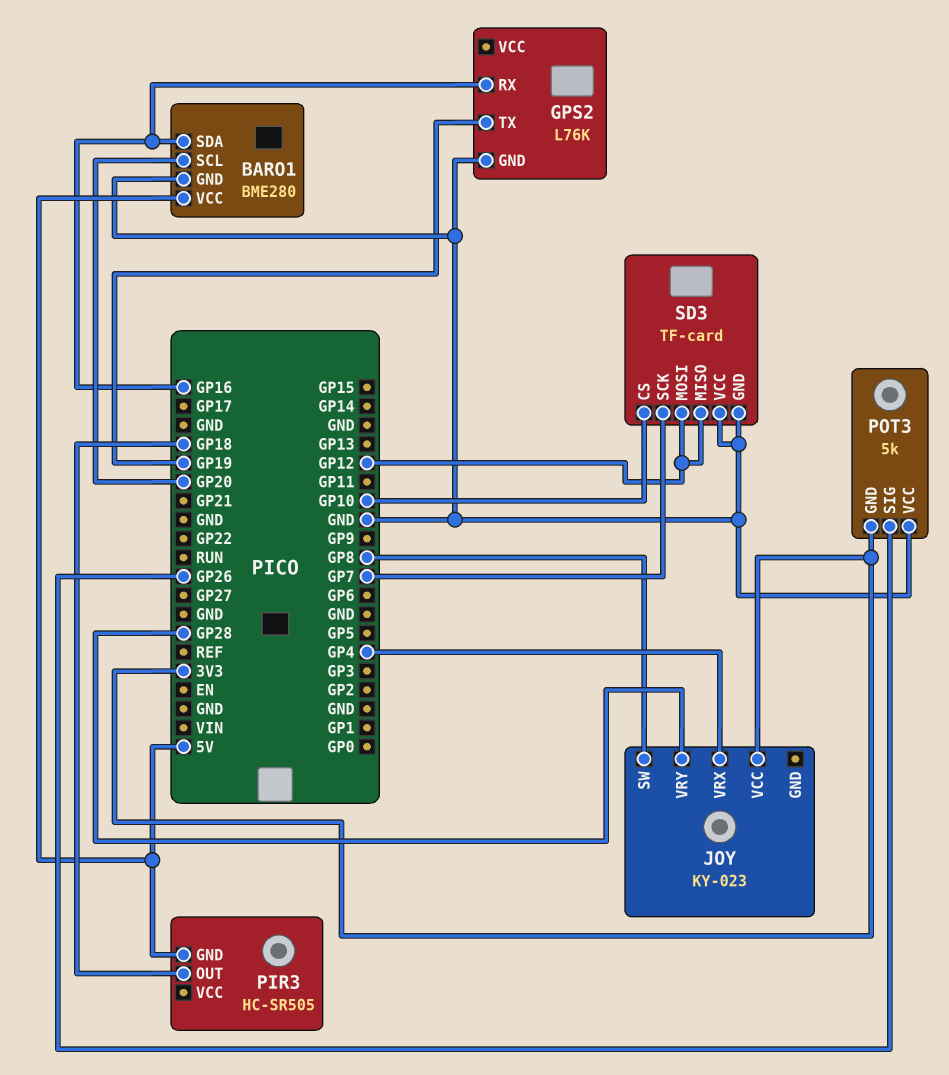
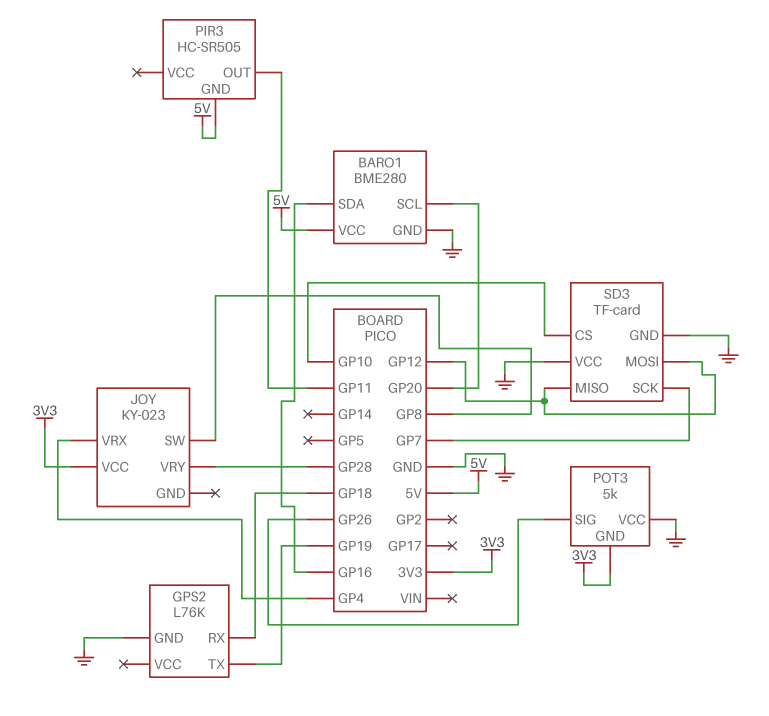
GPS2 pin RX: GP16 -> GP18
PIR3 pin OUT: GP18 -> GP11

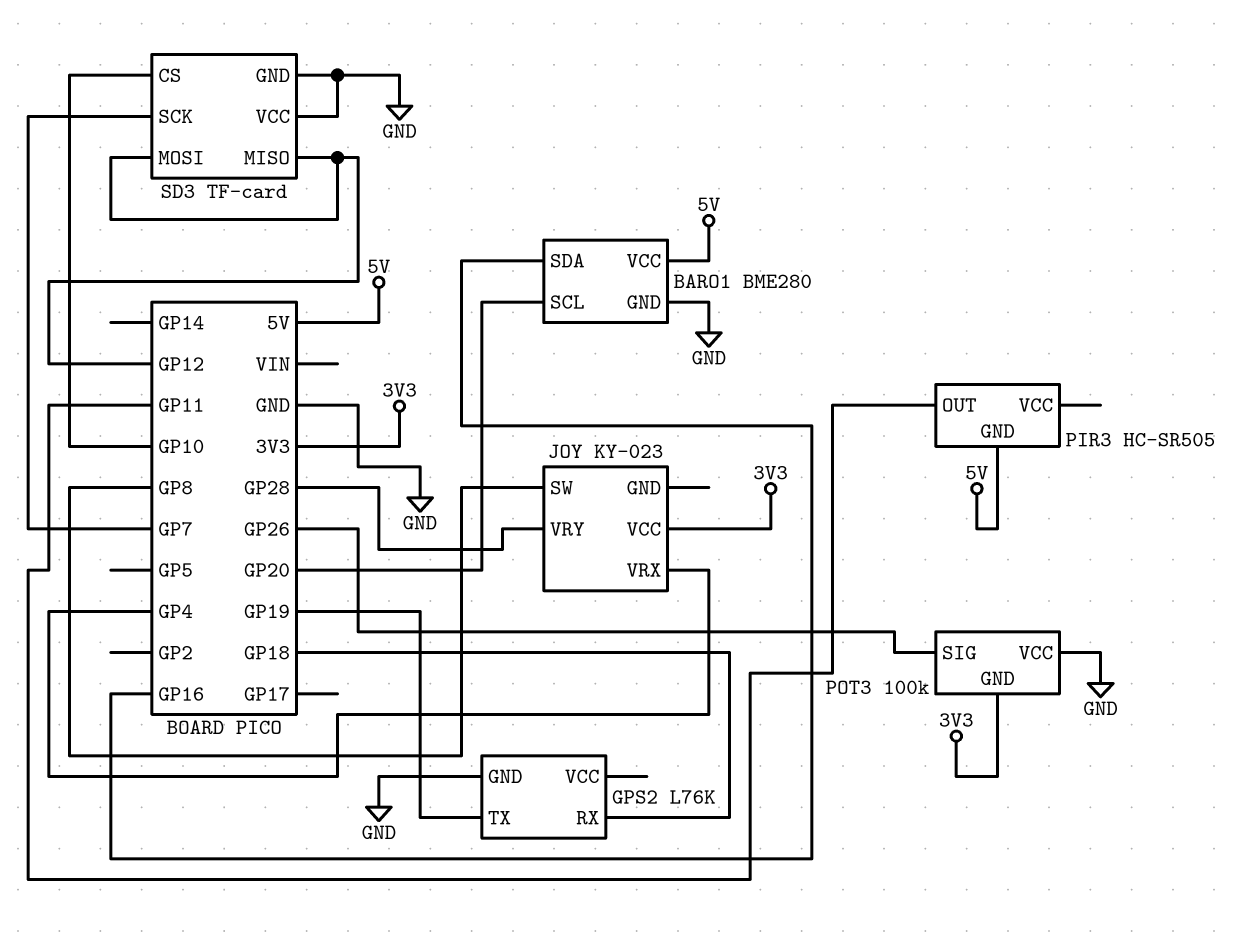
POT3: 5k -> 100k

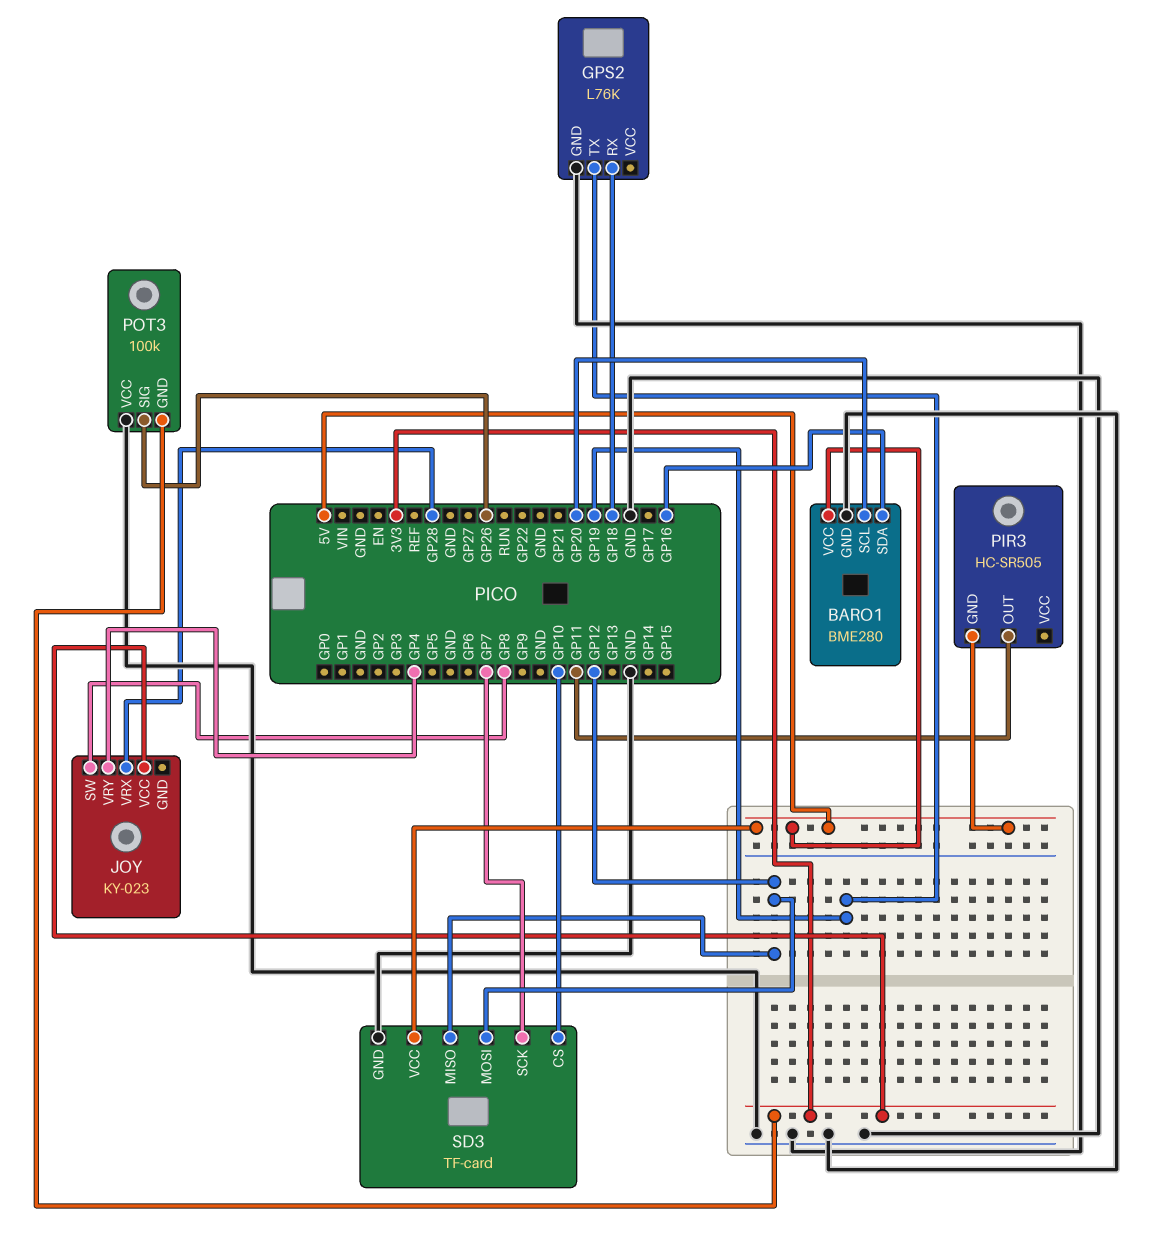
JOY pin VRX: GP4 -> GP28
JOY pin VRY: GP28 -> GP4
SD3 pin VCC: GND -> 5V

